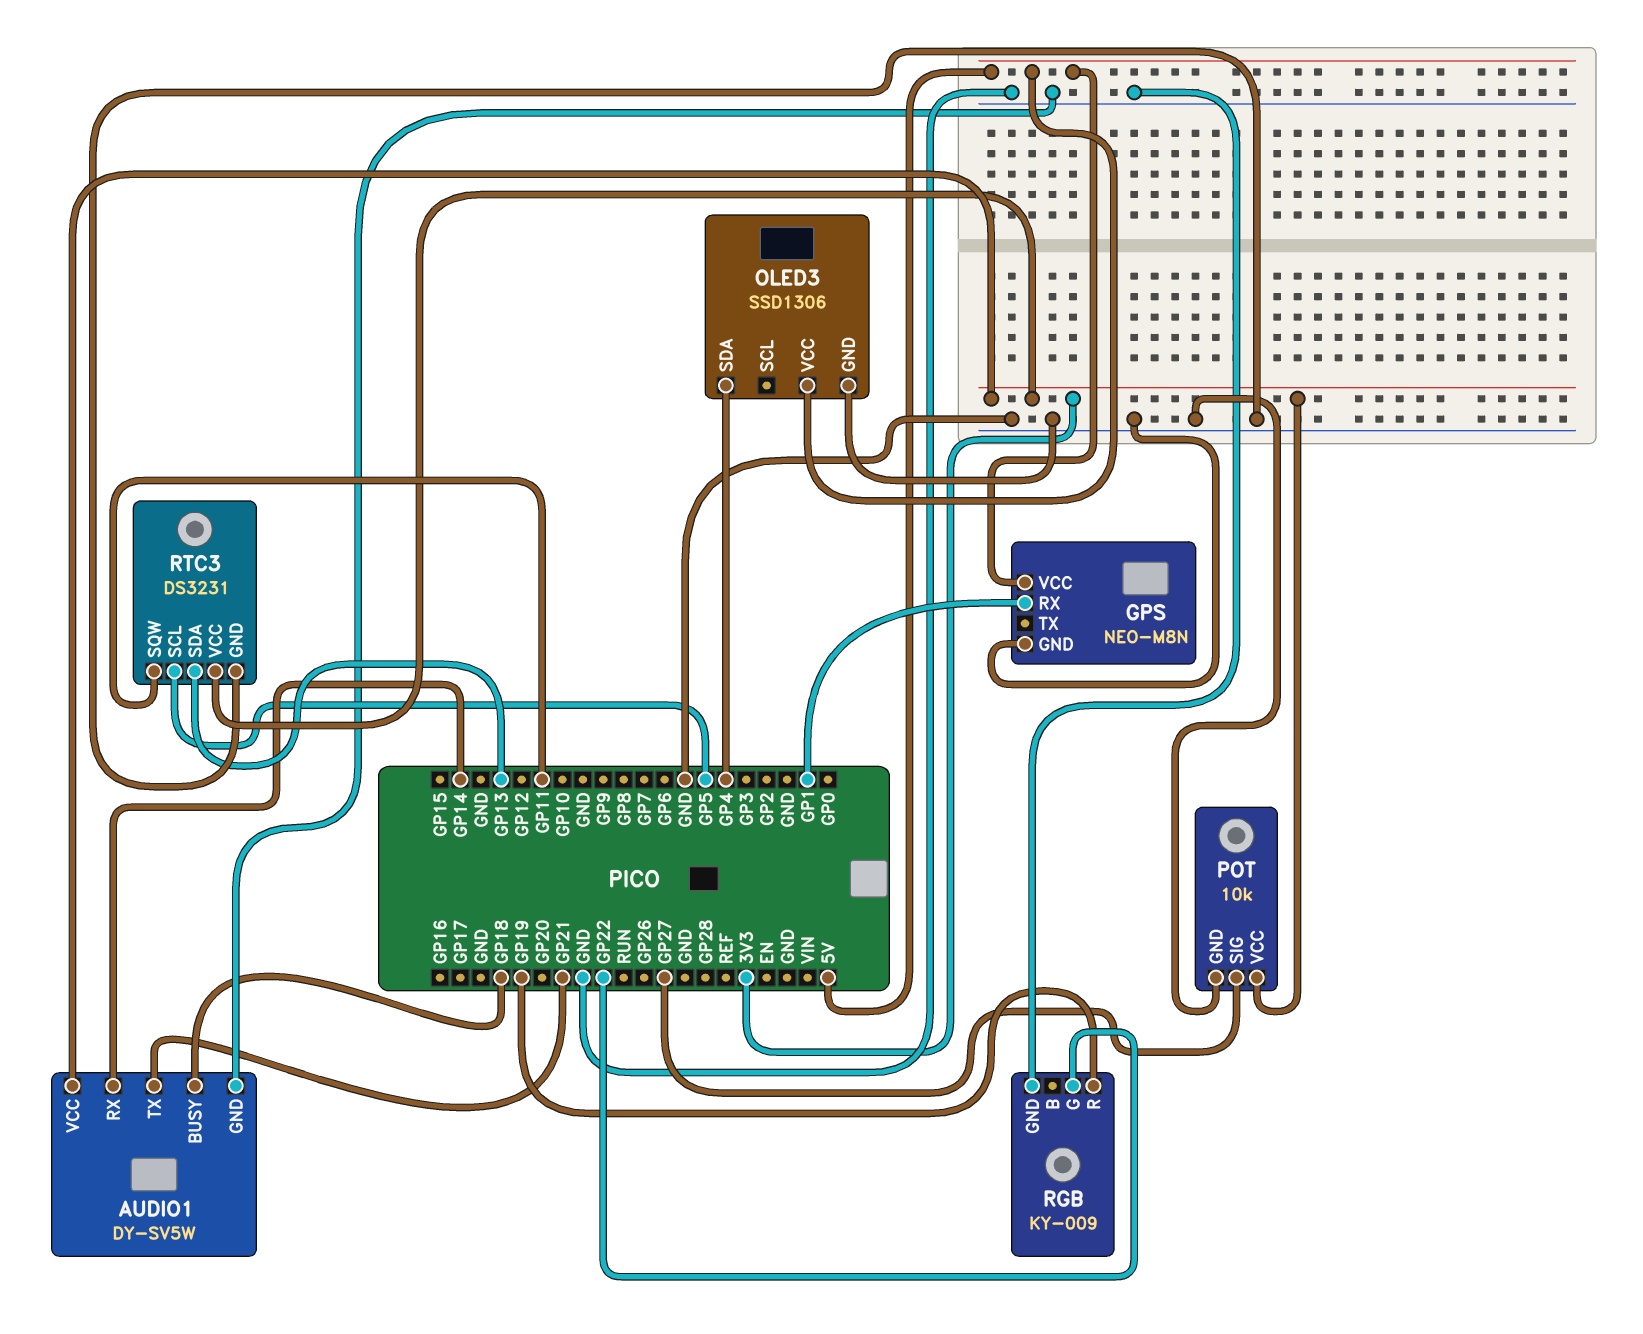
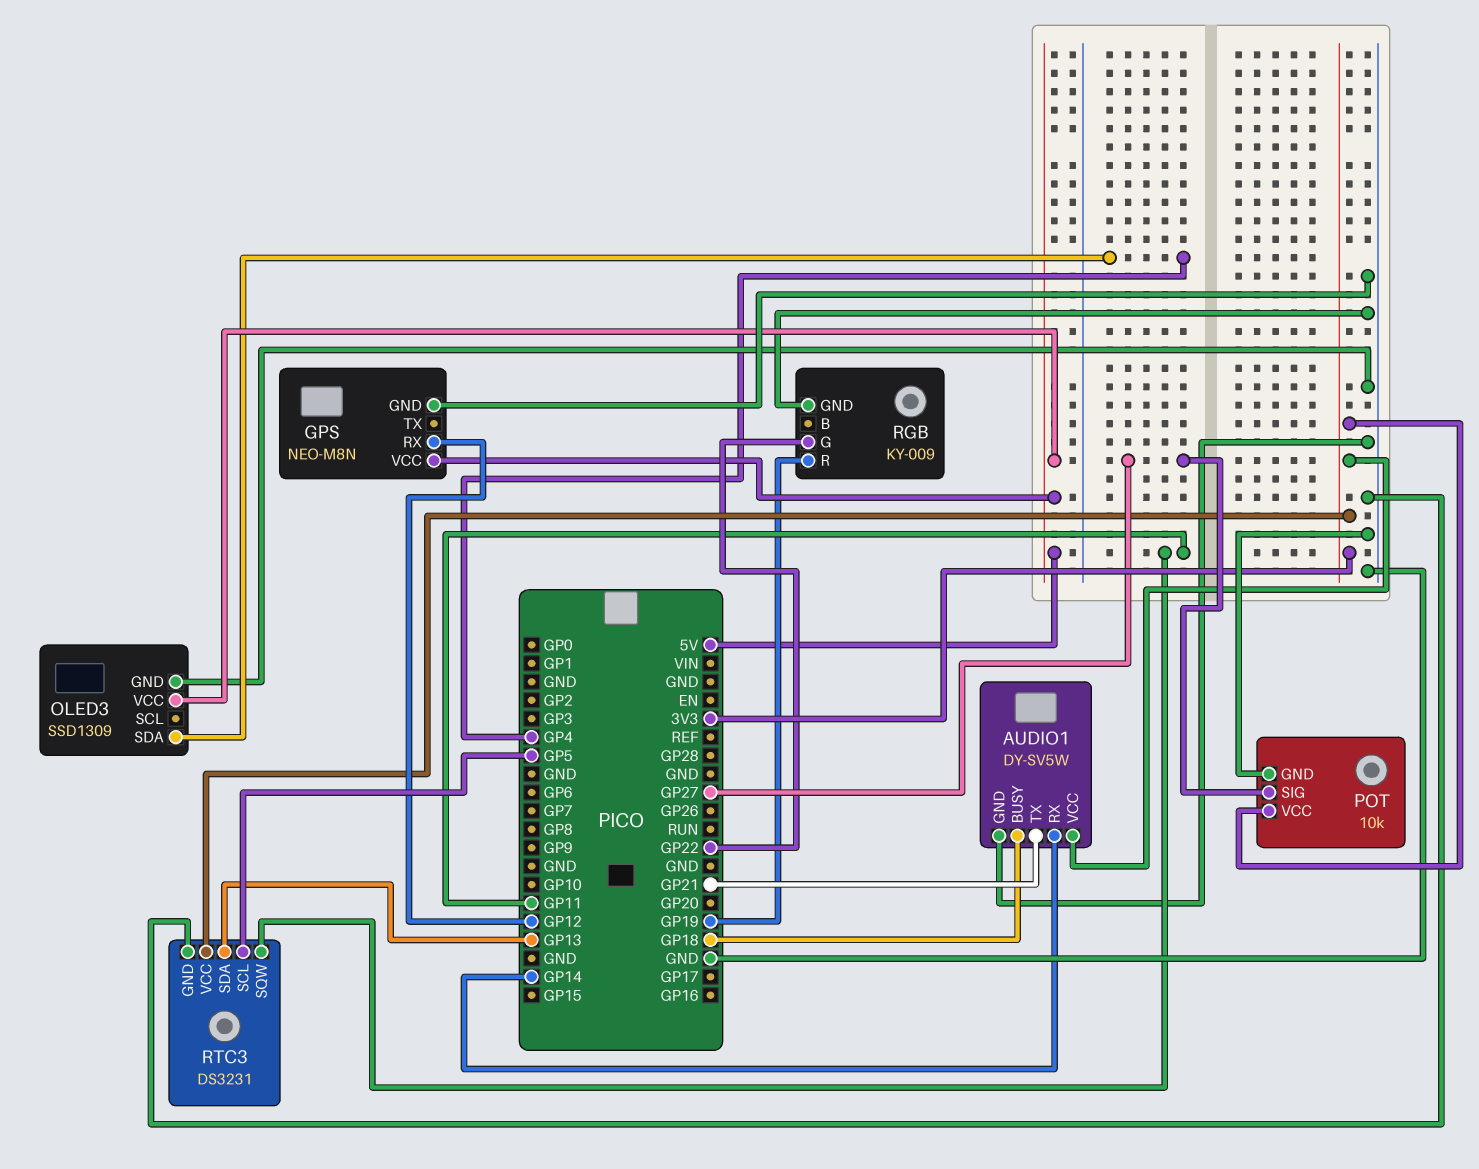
GPS pin RX: GP1 -> GP12
OLED3: SSD1306 -> SSD1309

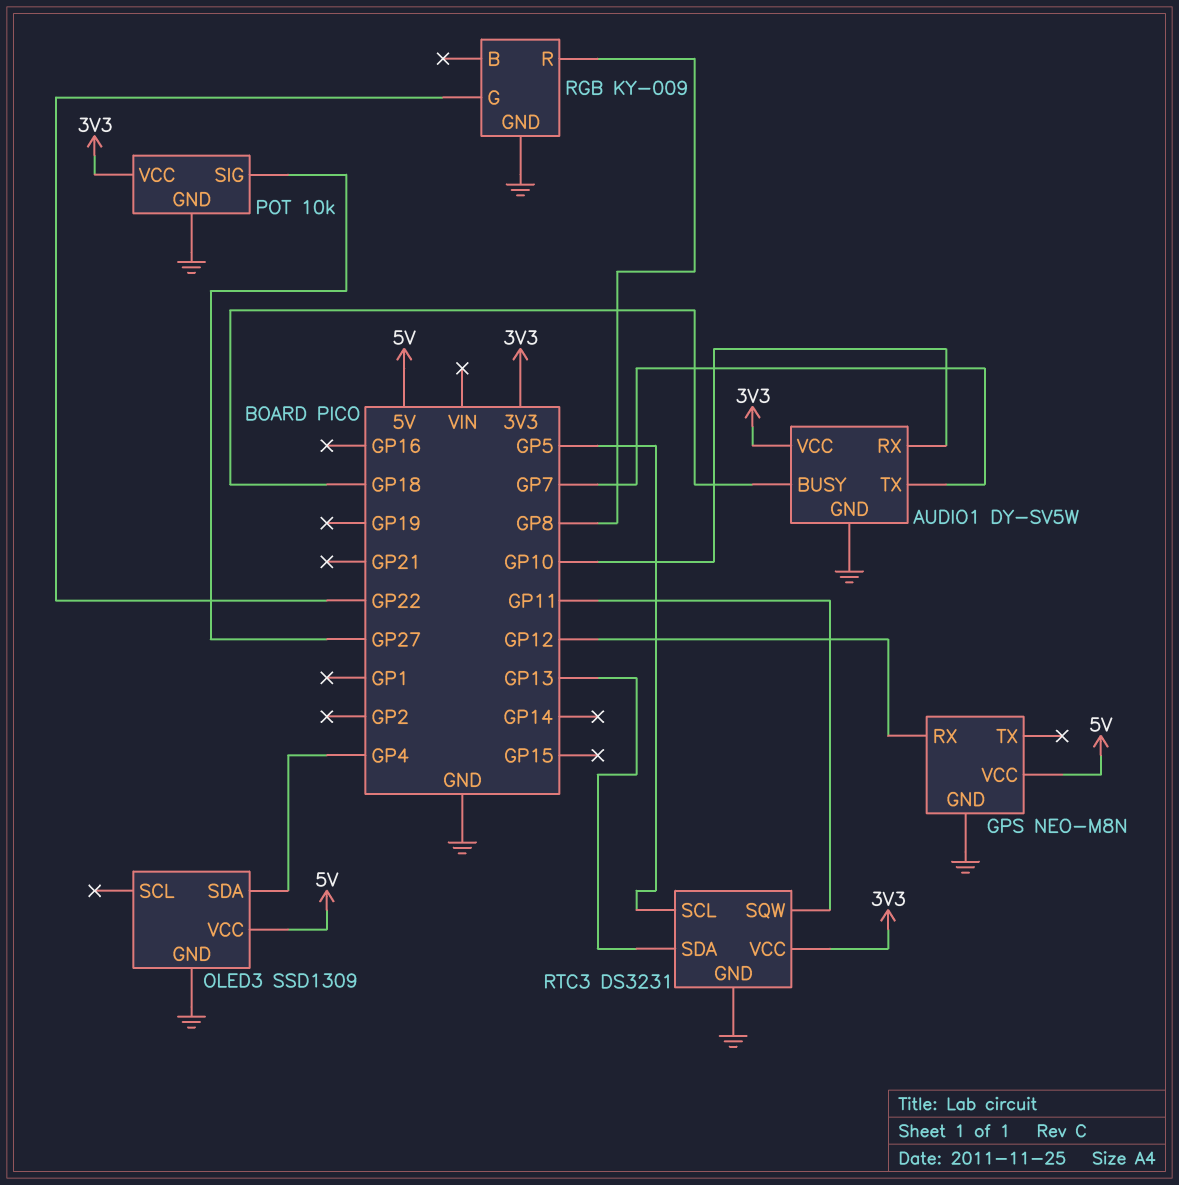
AUDIO1 pin RX: GP14 -> GP10
AUDIO1 pin TX: GP21 -> GP7
RGB pin R: GP19 -> GP8

